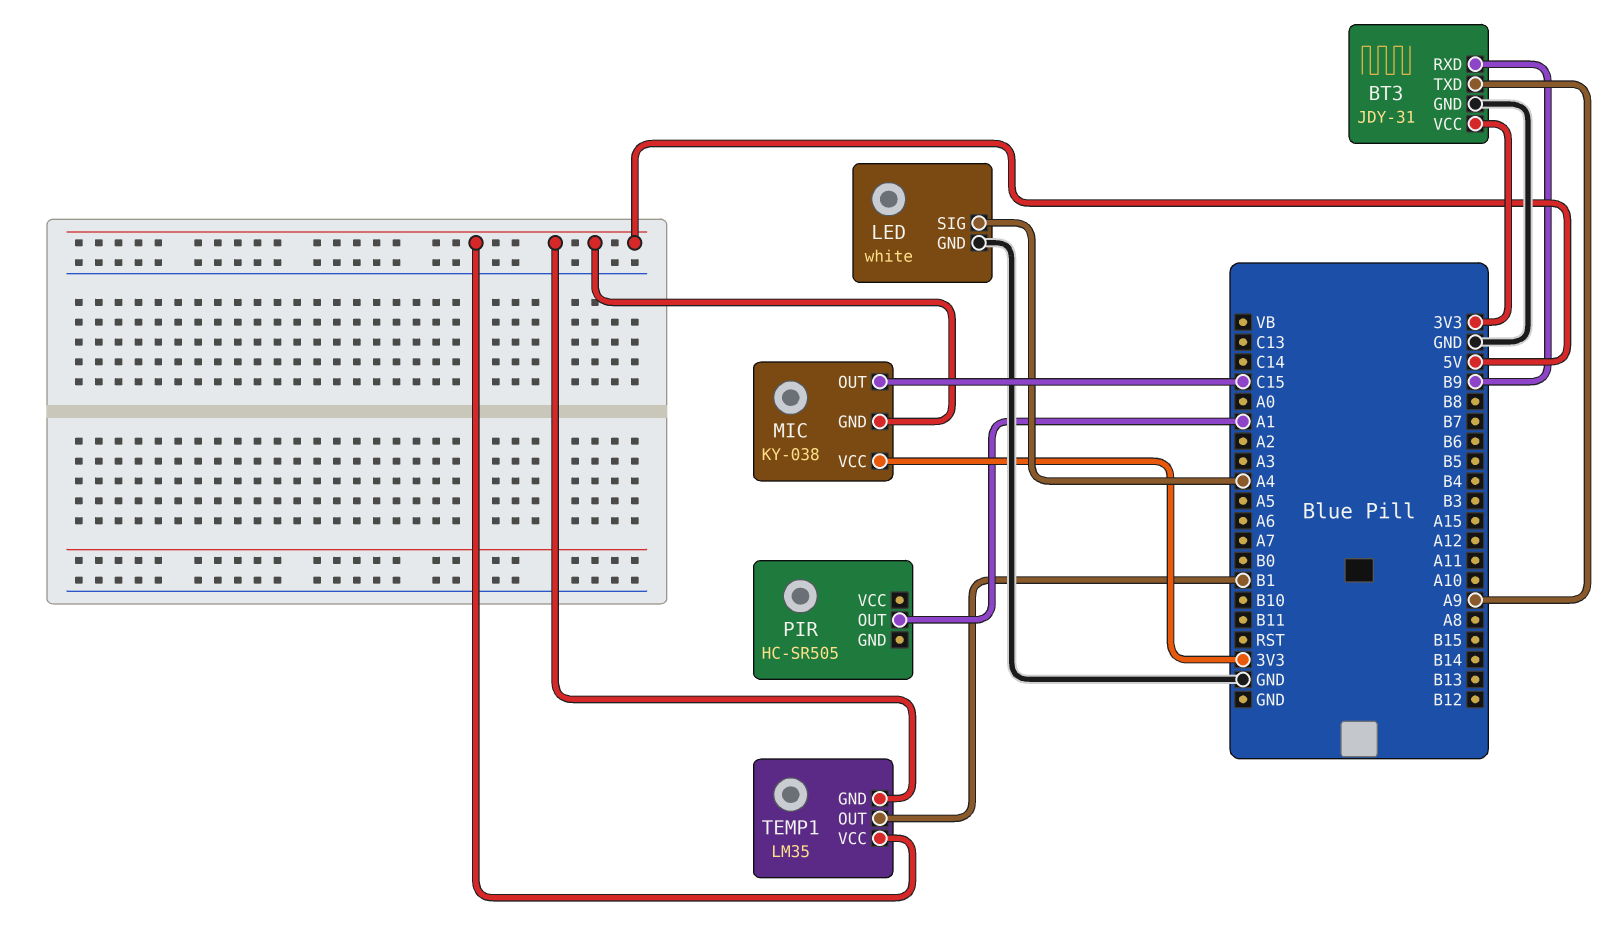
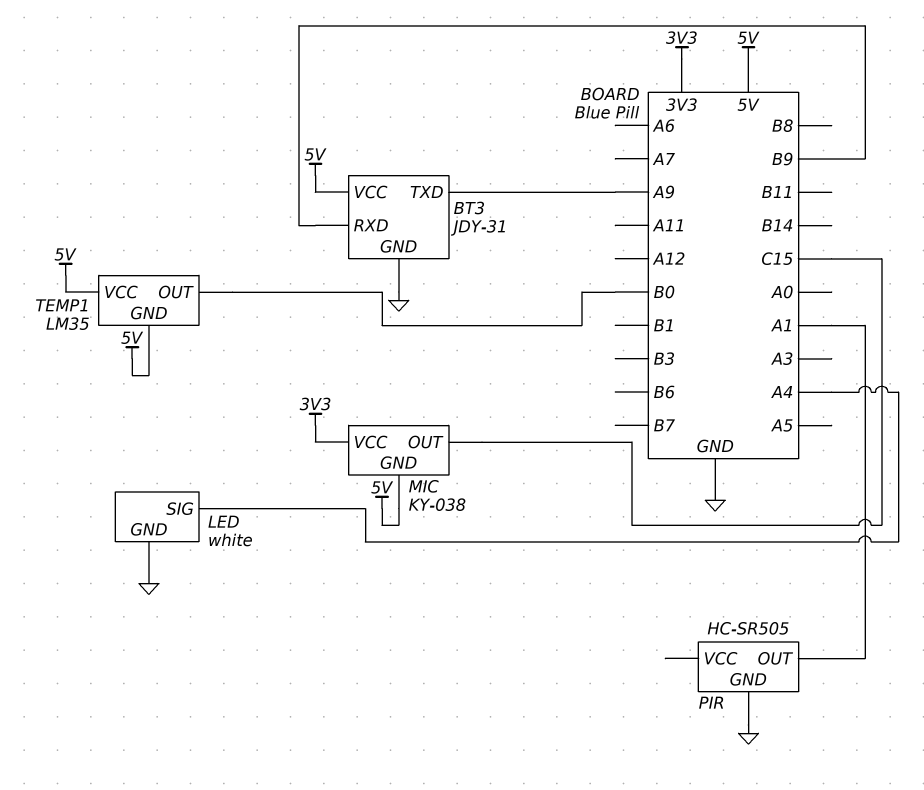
BT3 pin VCC: 3V3 -> 5V
PIR pin GND: none -> GND
TEMP1 pin OUT: B1 -> B0

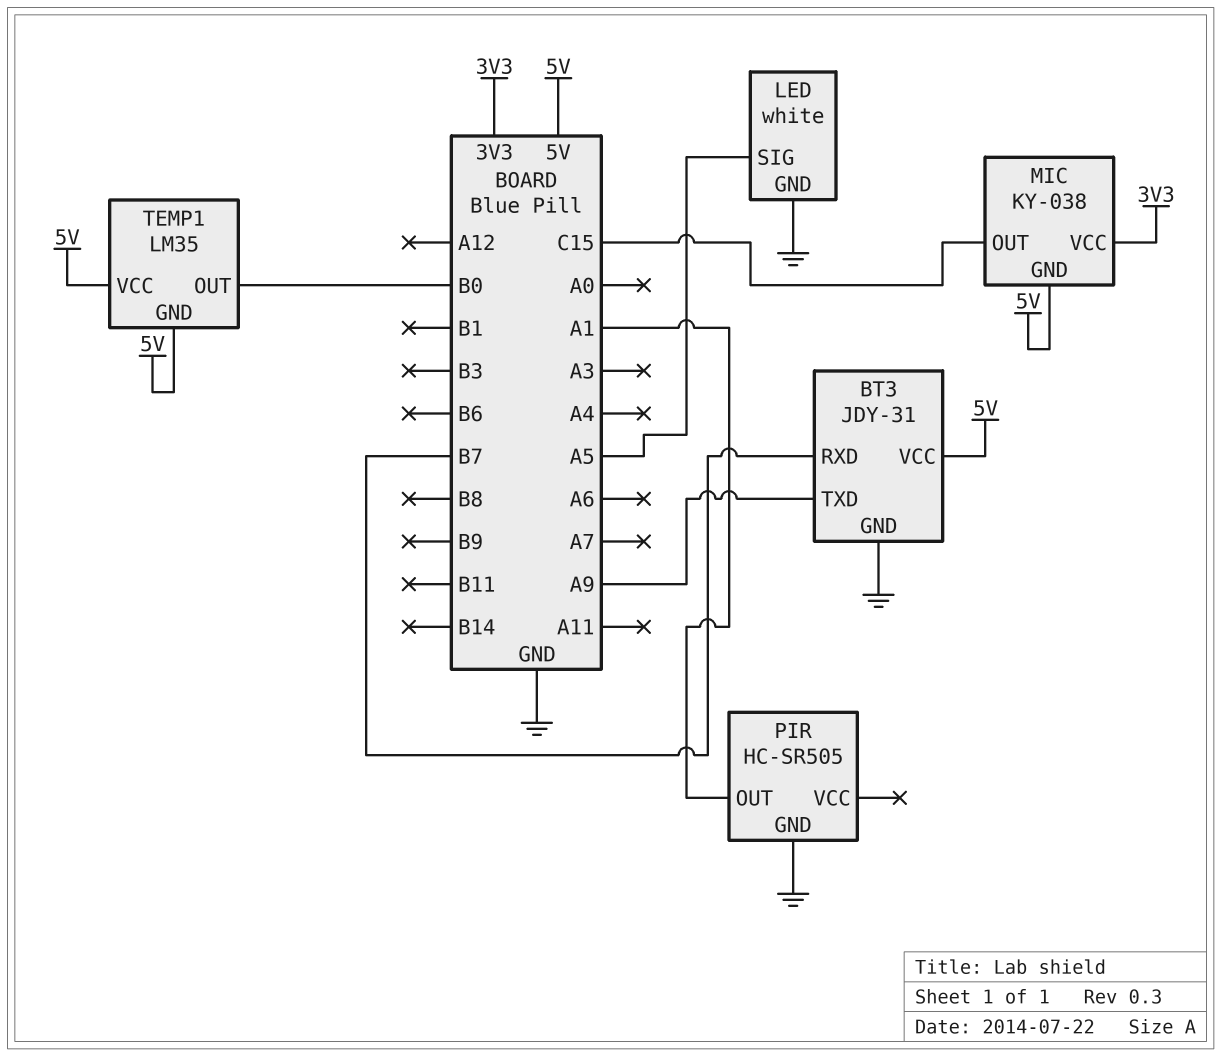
BT3 pin RXD: B9 -> B7
LED pin SIG: A4 -> A5

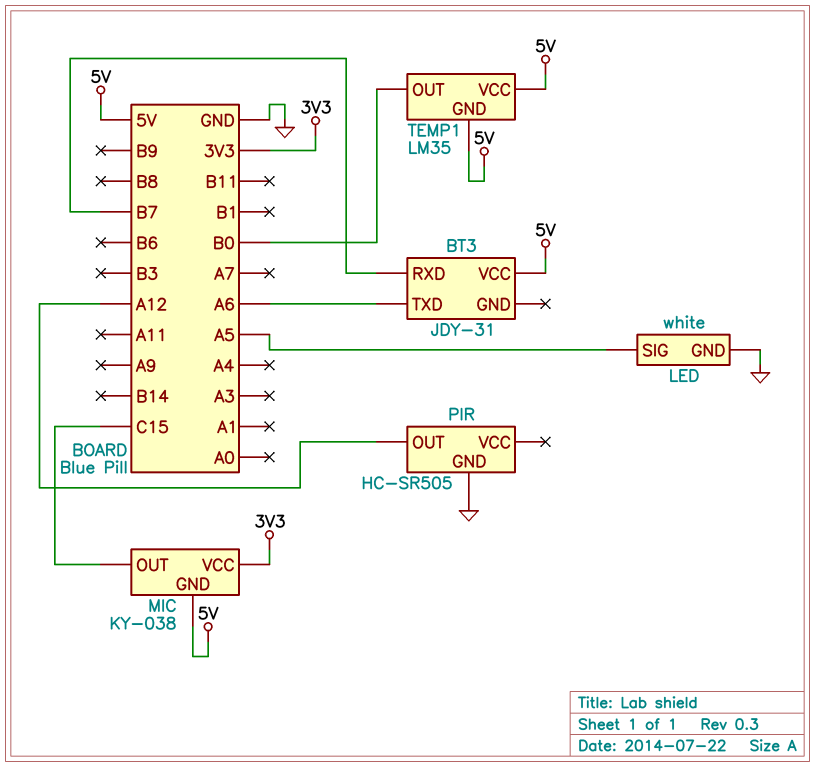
BT3 pin GND: GND -> none
BT3 pin TXD: A9 -> A6
PIR pin OUT: A1 -> A12

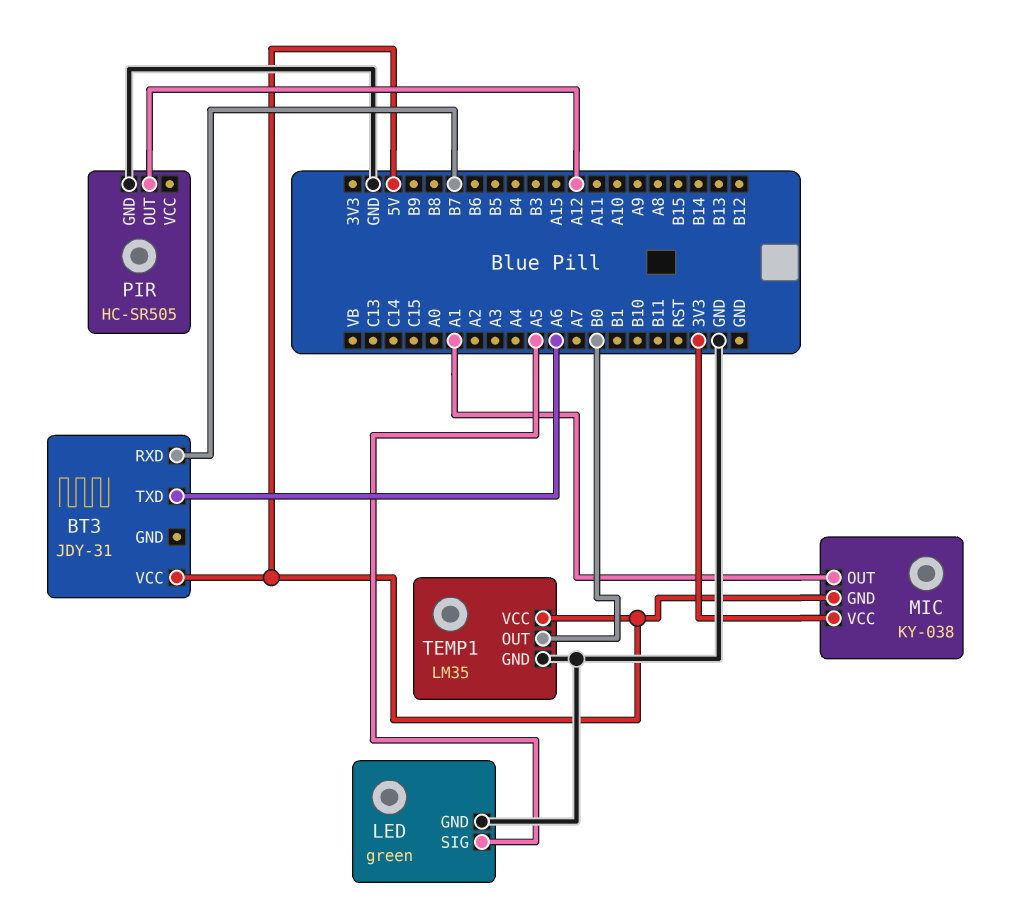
LED: white -> green
MIC pin OUT: C15 -> A1
TEMP1 pin GND: 5V -> GND

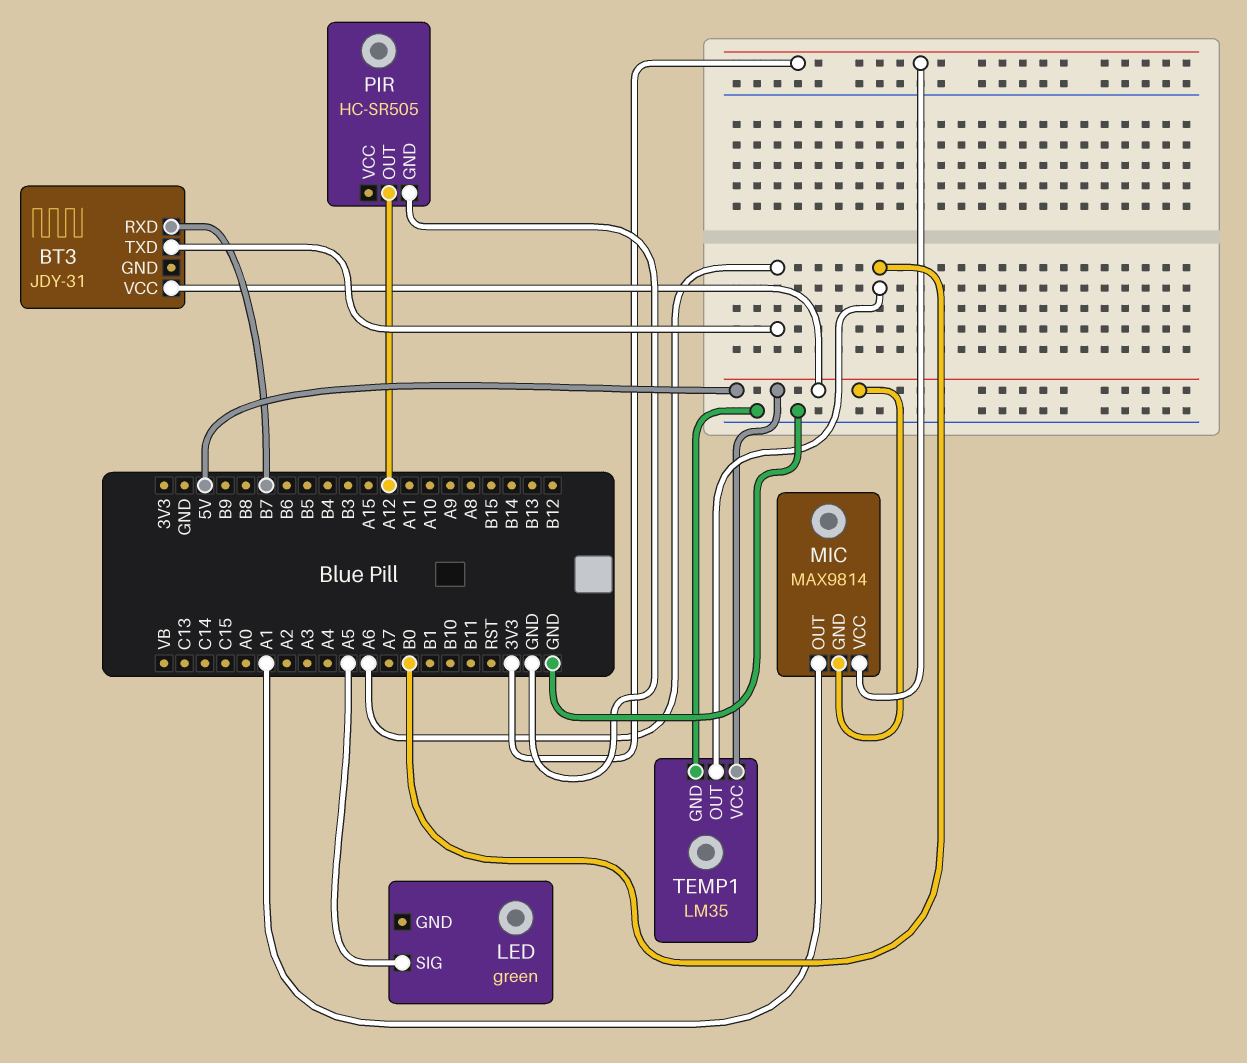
LED pin GND: GND -> none
MIC: KY-038 -> MAX9814

